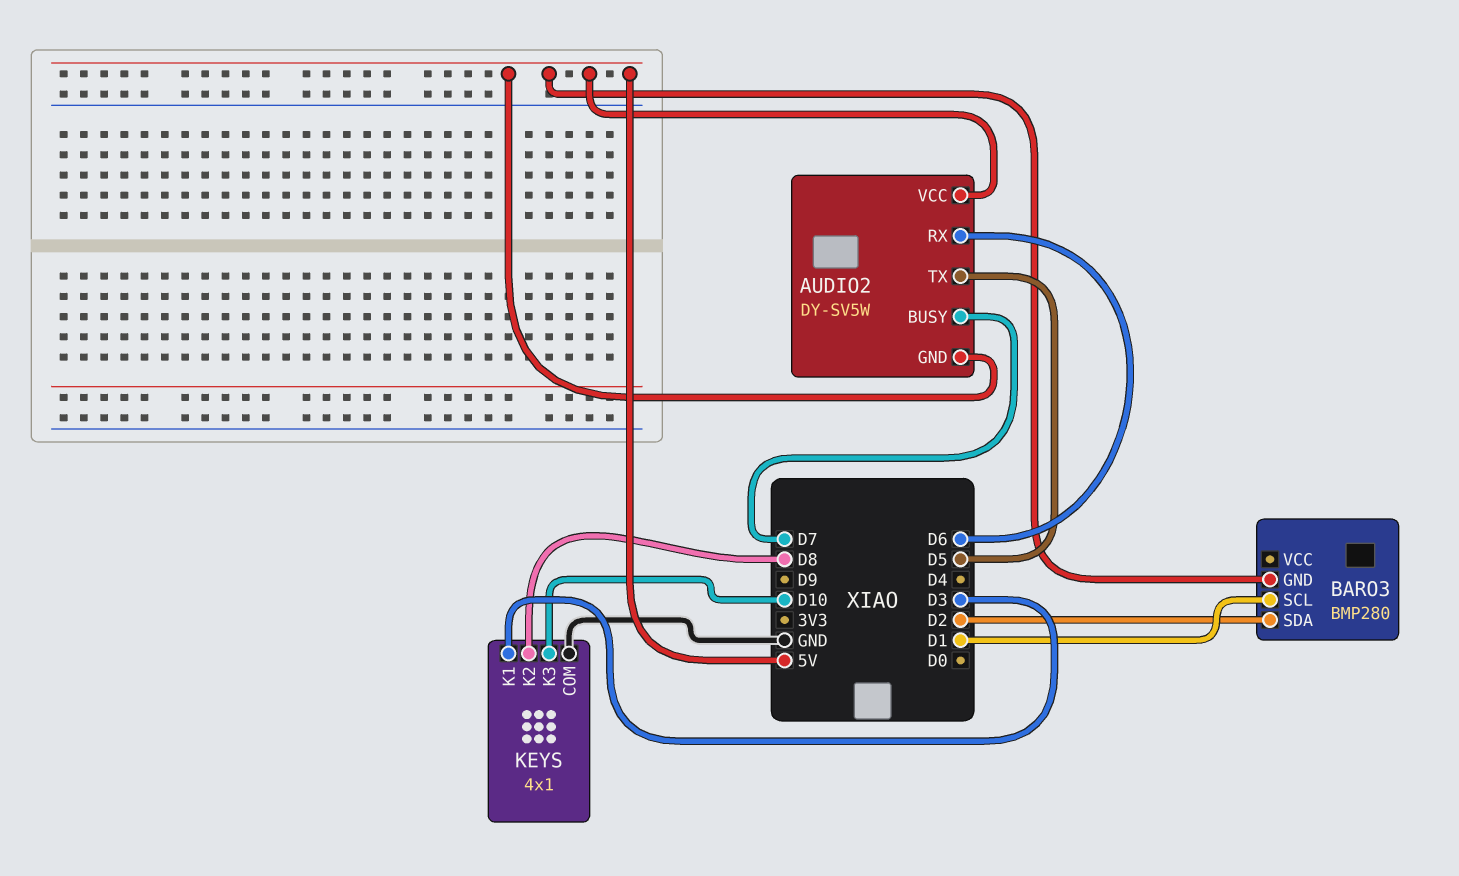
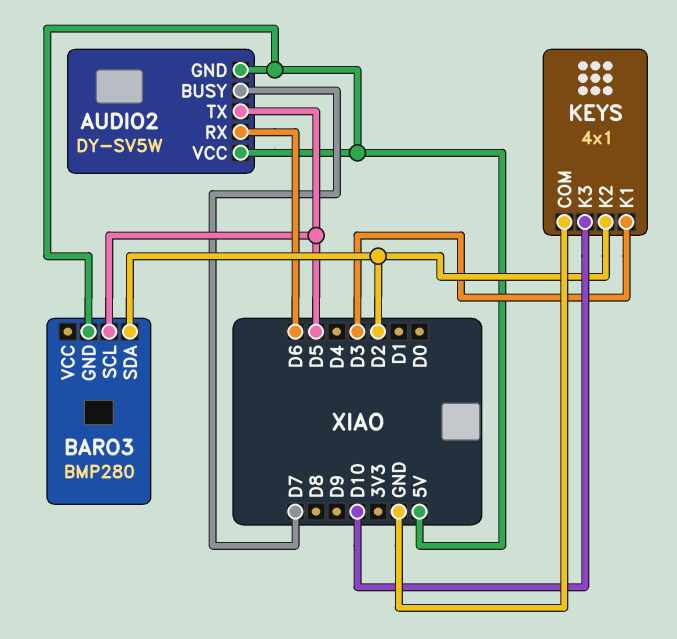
BARO3 pin SCL: D1 -> D5
KEYS pin K2: D8 -> D2

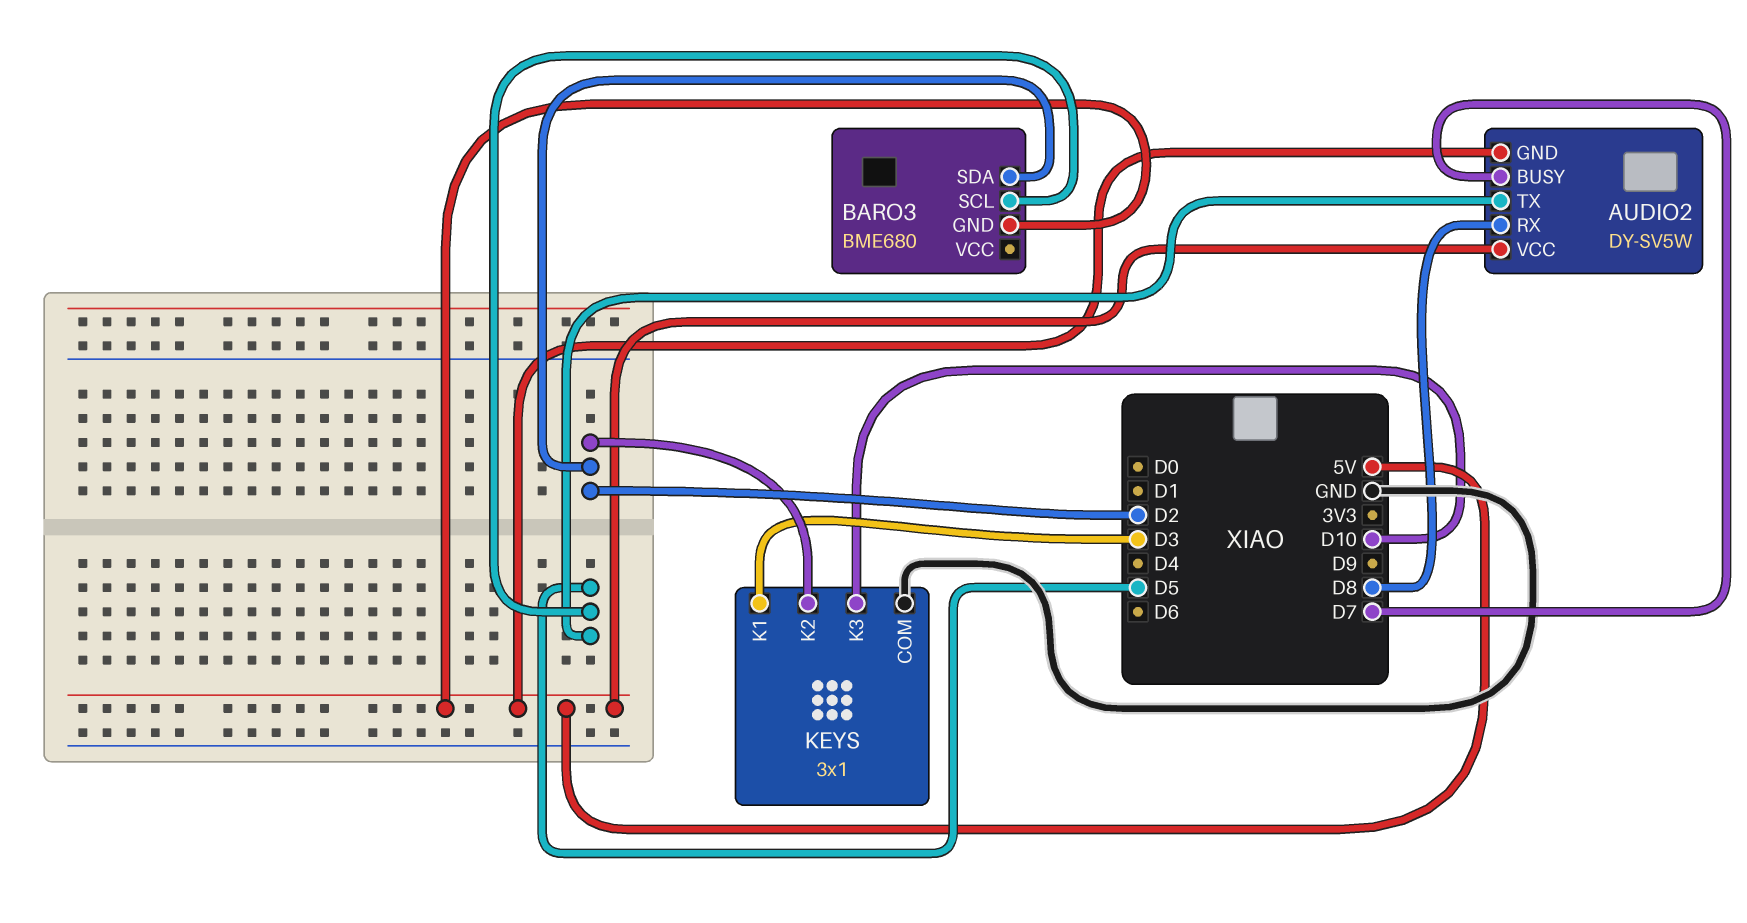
AUDIO2 pin RX: D6 -> D8
BARO3: BMP280 -> BME680
KEYS: 4x1 -> 3x1

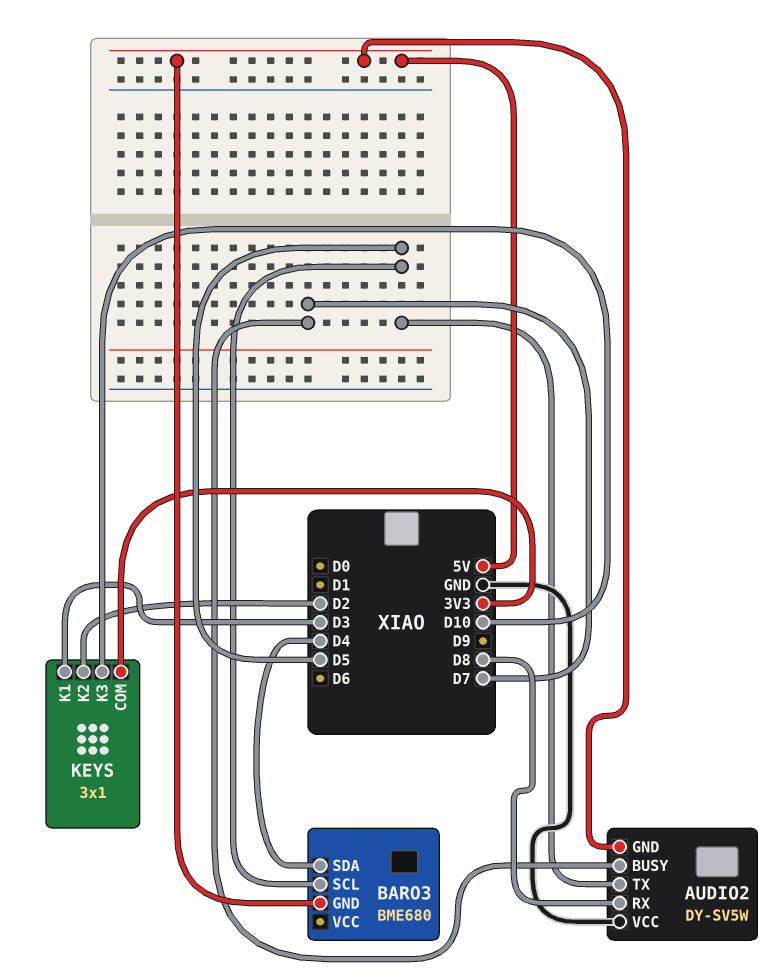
AUDIO2 pin VCC: 5V -> GND
BARO3 pin SDA: D2 -> D4
KEYS pin COM: GND -> 3V3

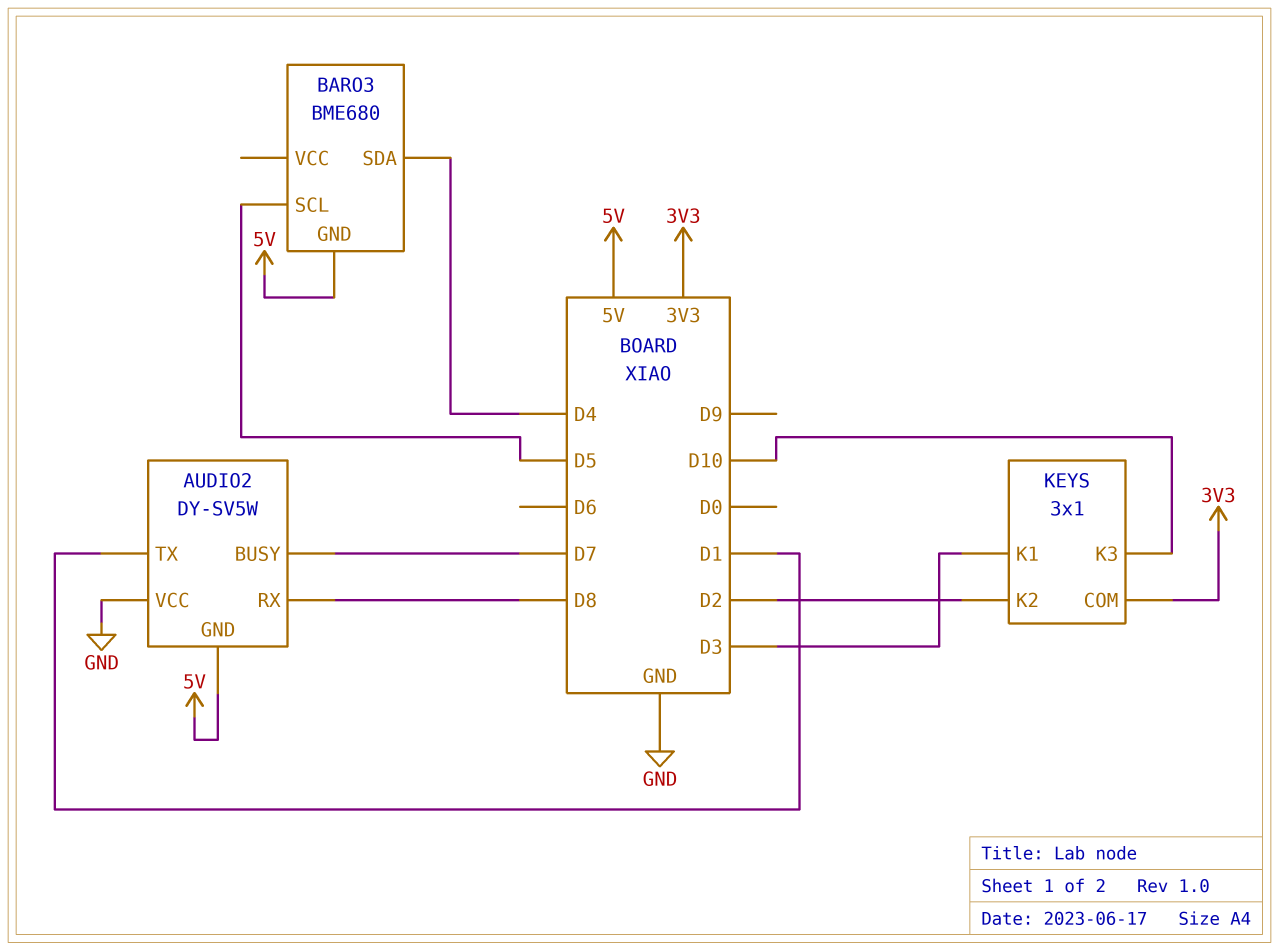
AUDIO2 pin TX: D5 -> D1

